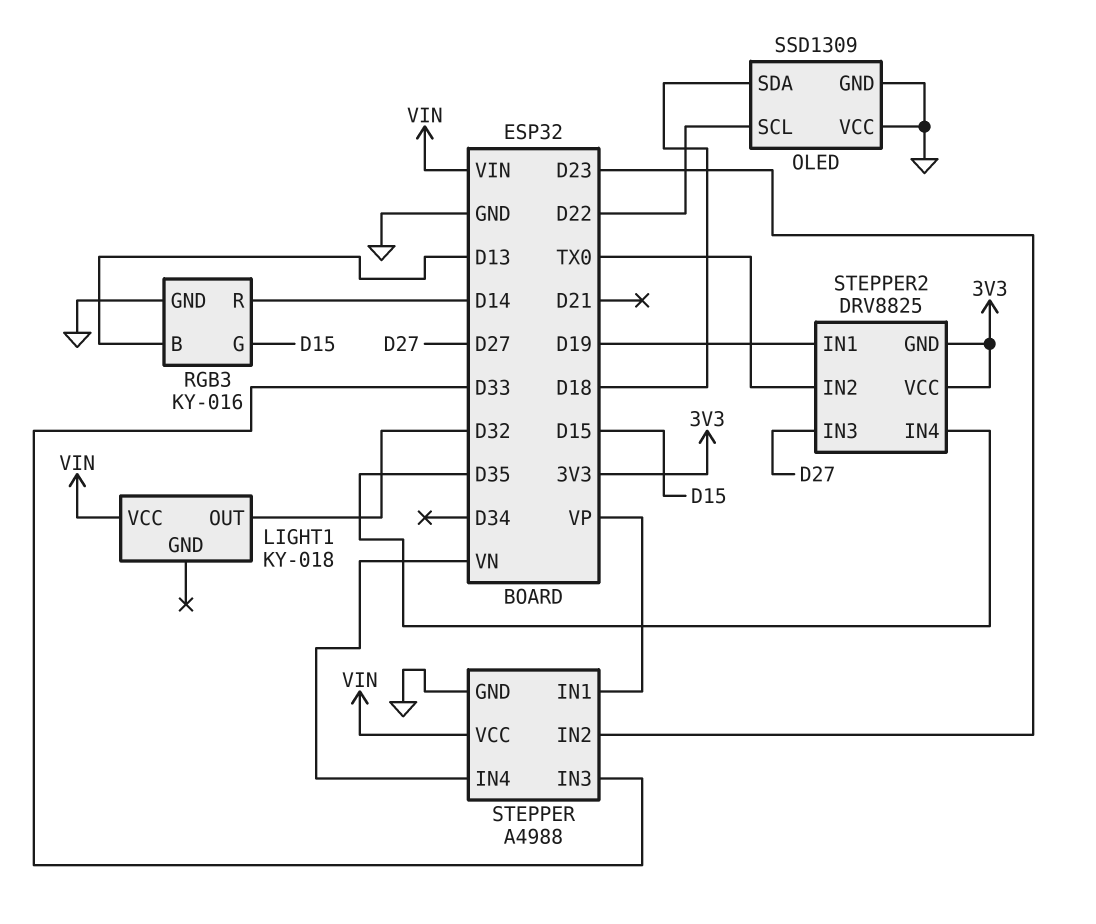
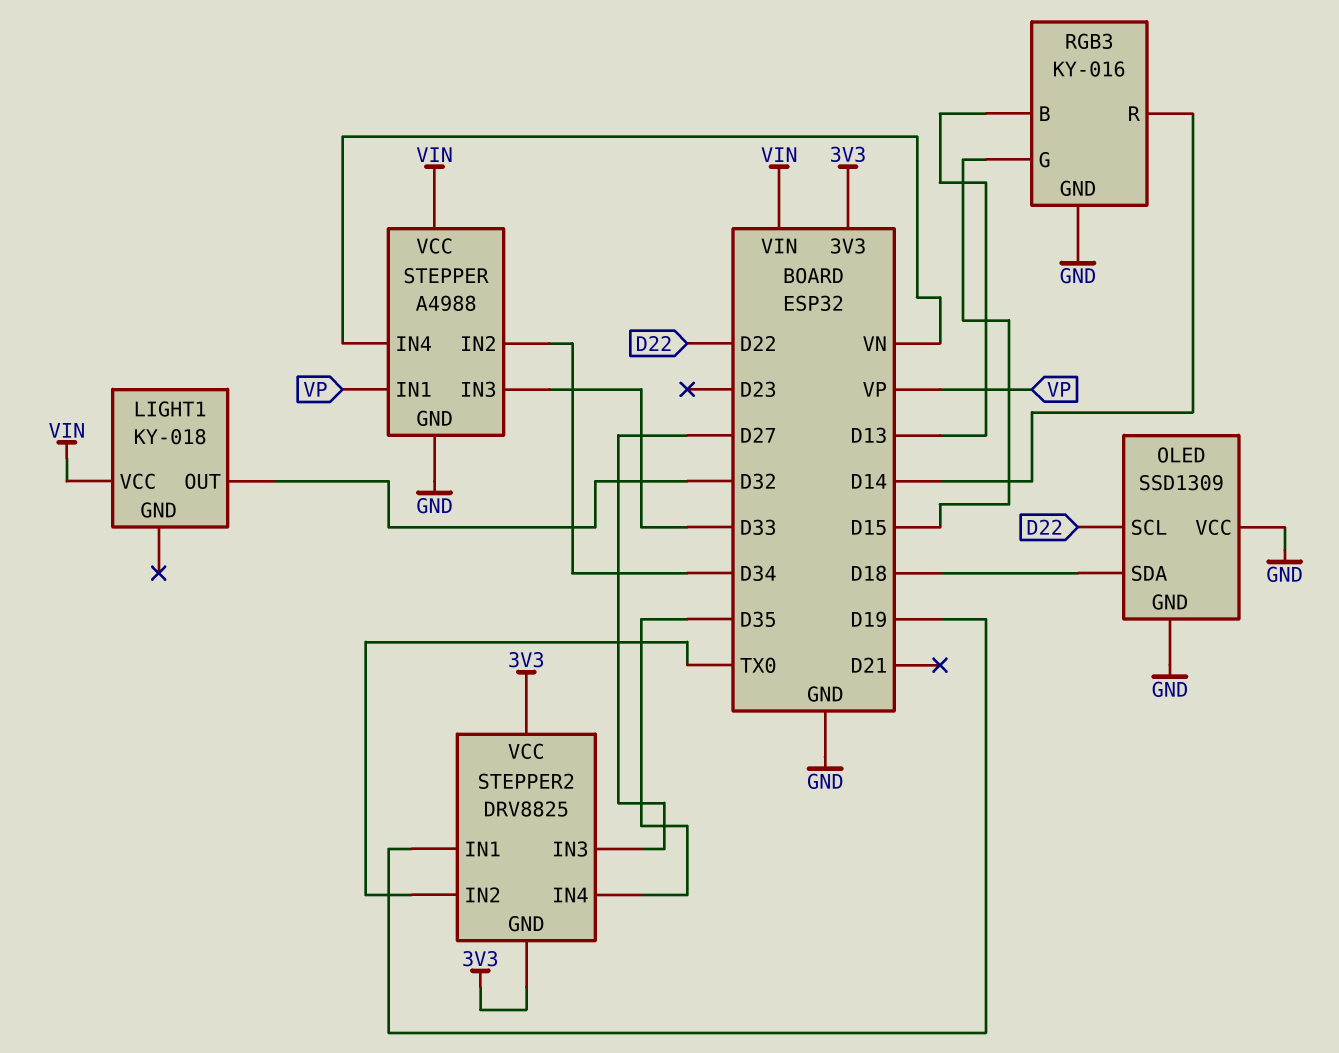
STEPPER pin IN2: D23 -> D34

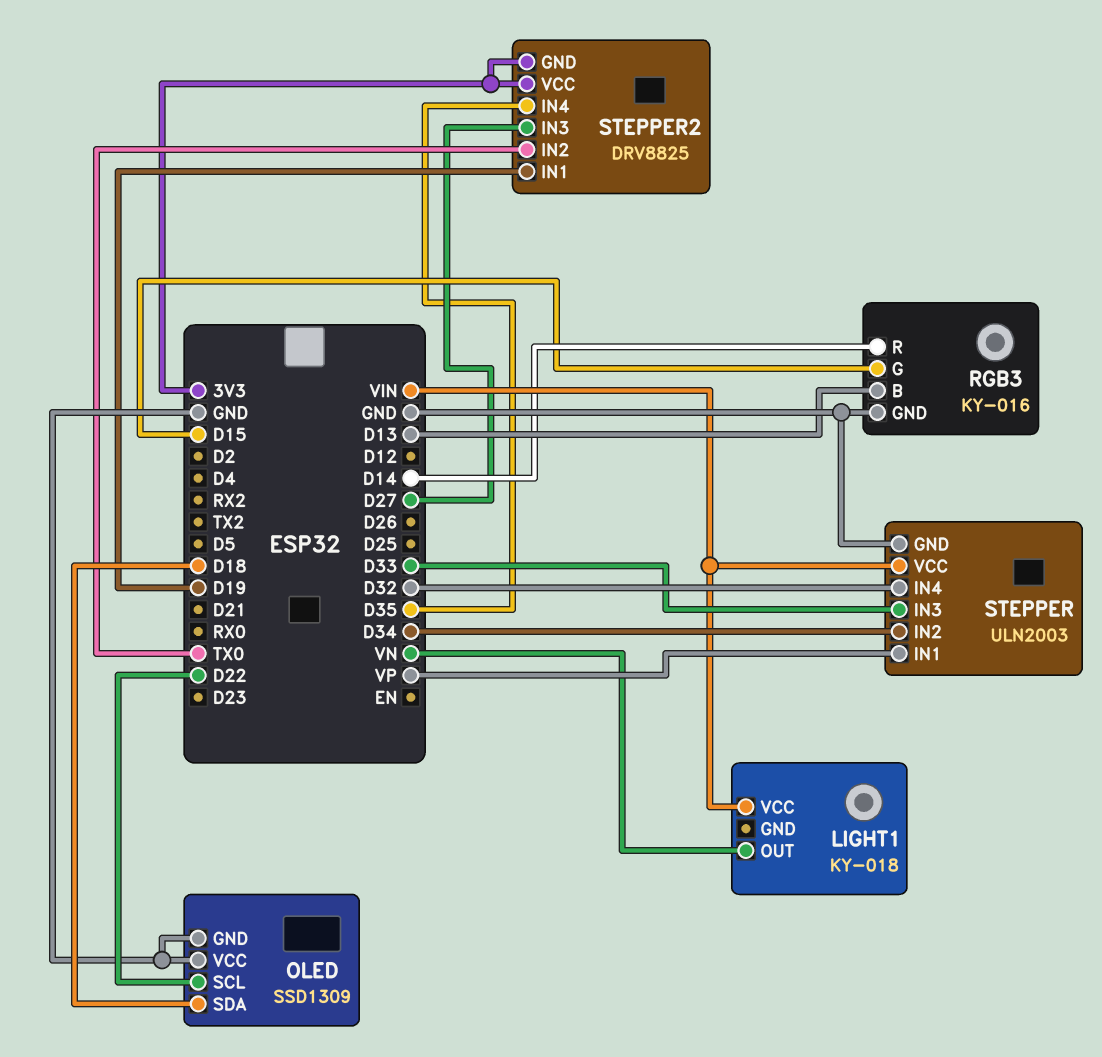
LIGHT1 pin OUT: D32 -> VN
STEPPER: A4988 -> ULN2003
STEPPER pin IN4: VN -> D32

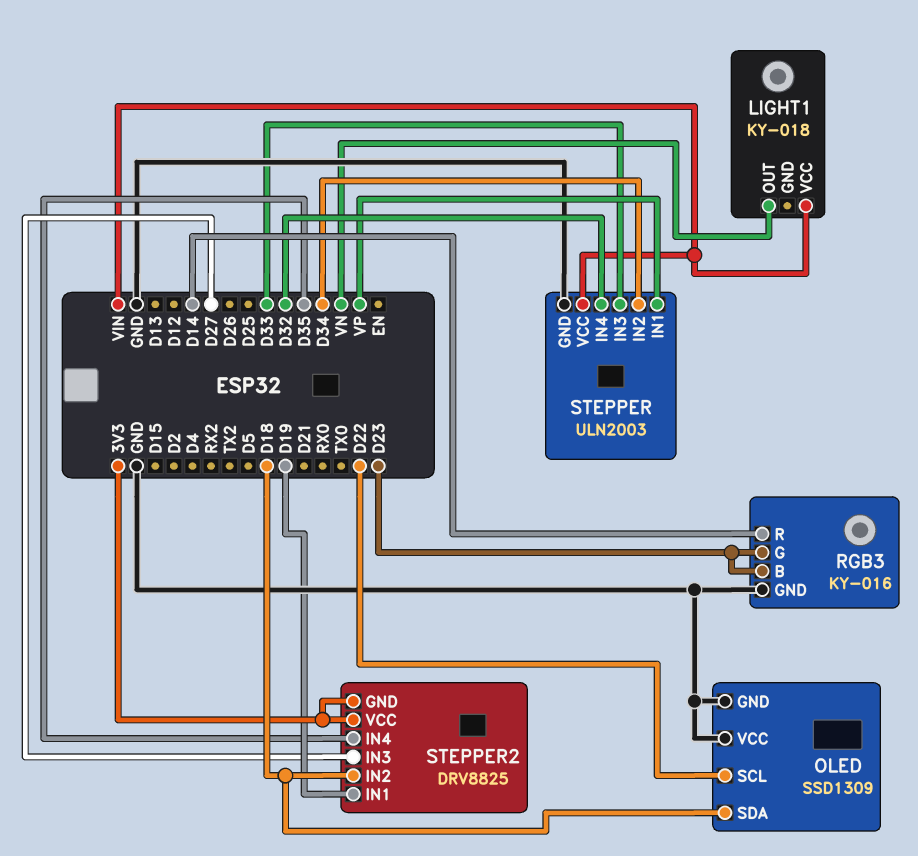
RGB3 pin B: D13 -> D23
RGB3 pin G: D15 -> D23
STEPPER2 pin IN2: TX0 -> D18

